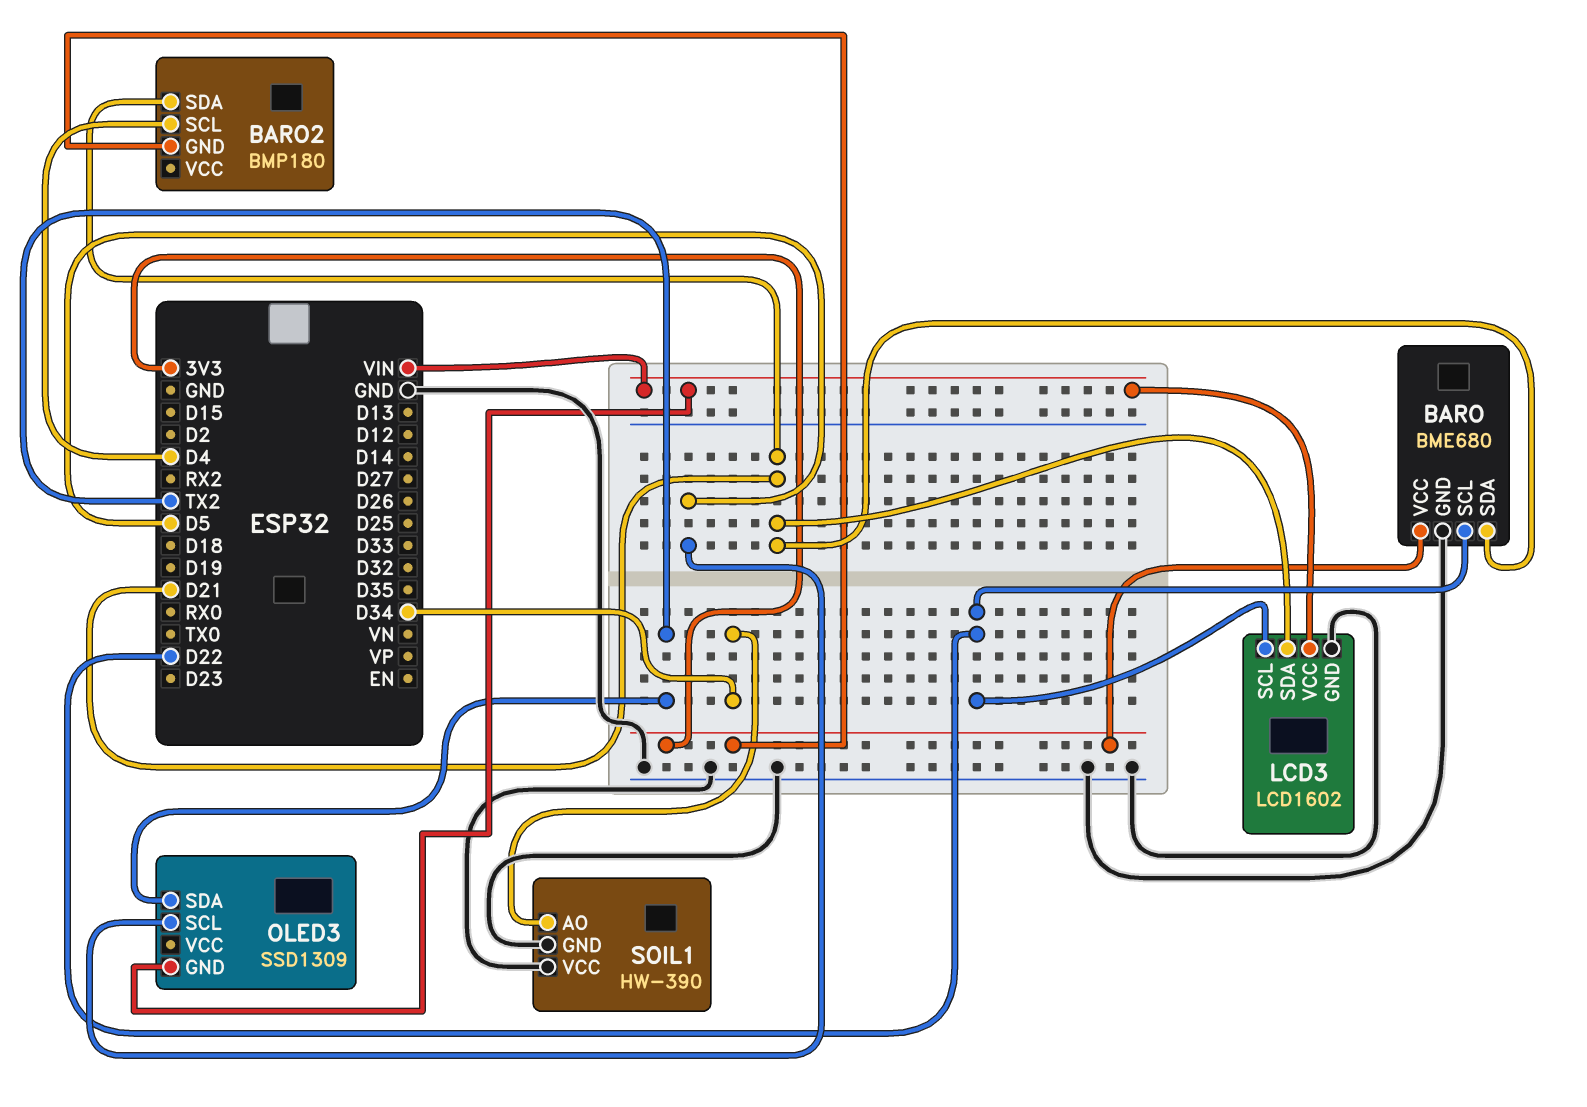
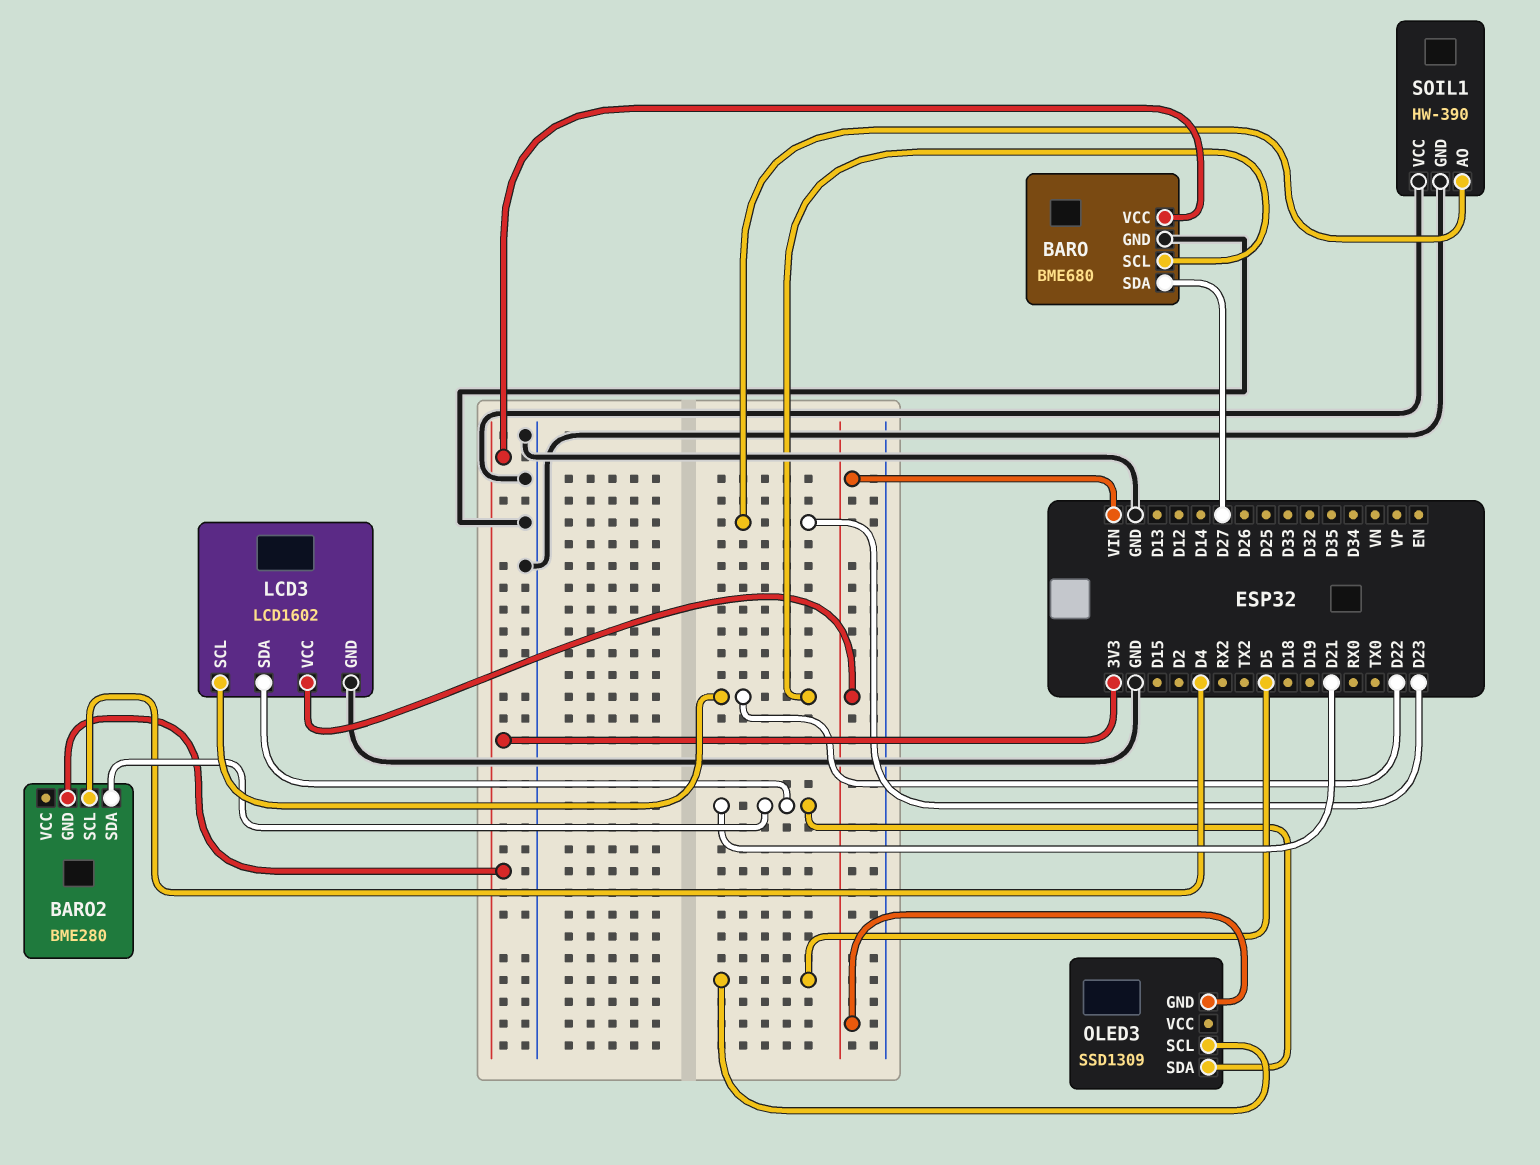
BARO pin SDA: D21 -> D27
BARO2: BMP180 -> BME280
OLED3 pin SDA: TX2 -> D21
SOIL1 pin AO: D34 -> D23

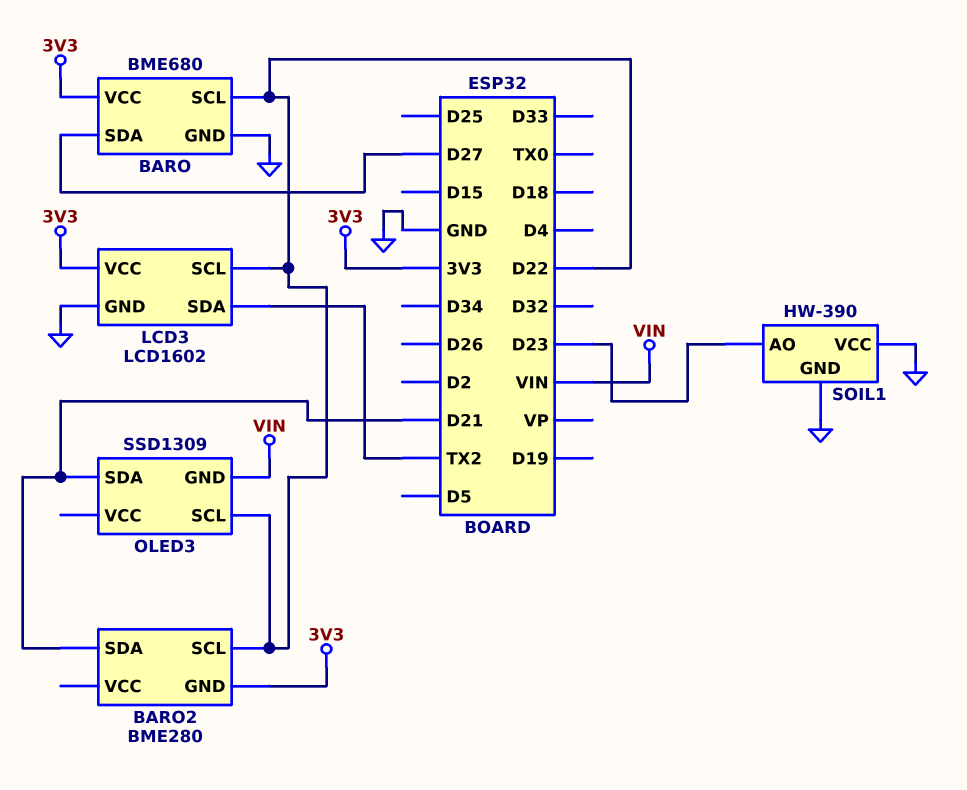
BARO2 pin SCL: D4 -> D22
LCD3 pin SDA: D21 -> TX2
LCD3 pin VCC: VIN -> 3V3
OLED3 pin SCL: D5 -> D22

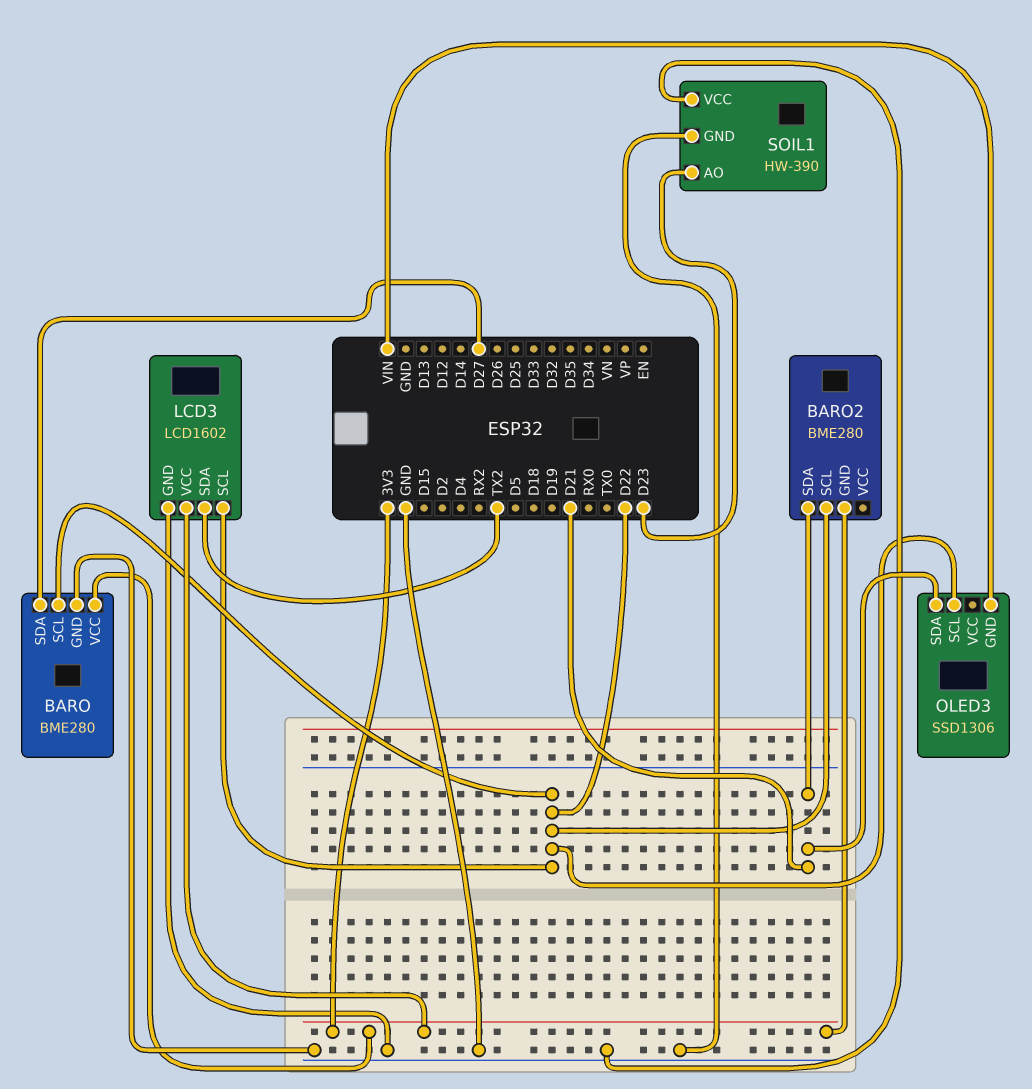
BARO: BME680 -> BME280
OLED3: SSD1309 -> SSD1306

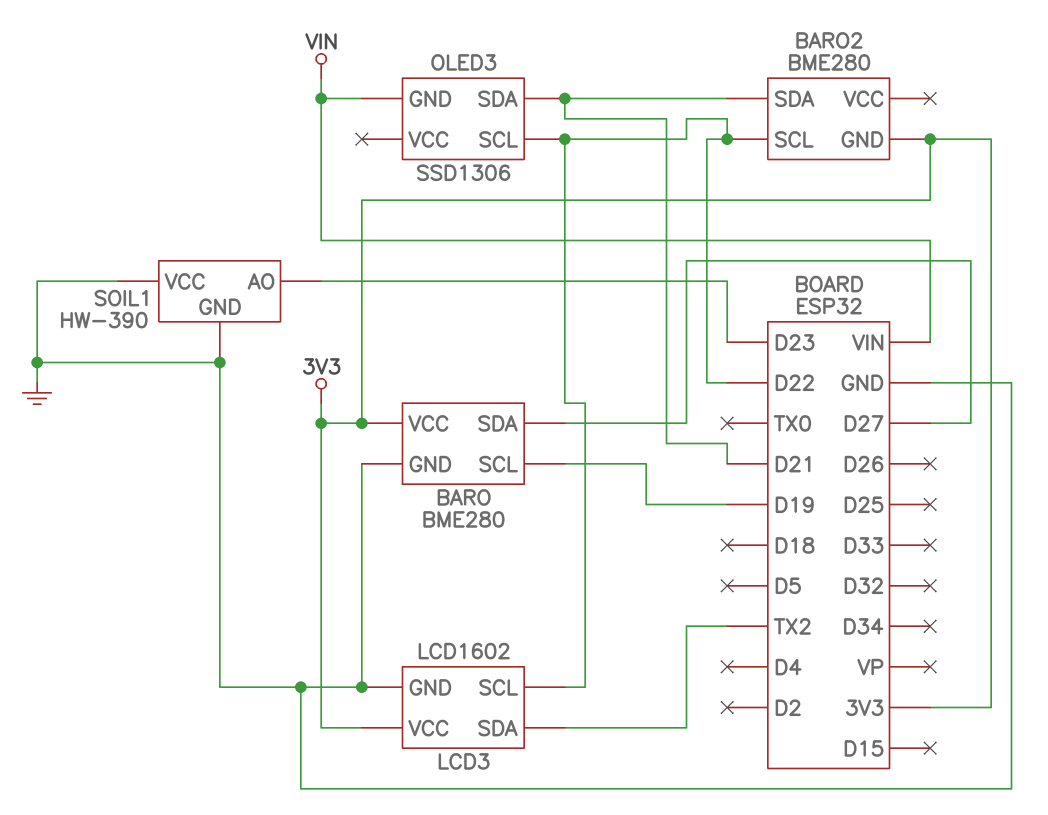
BARO pin SCL: D22 -> D19

